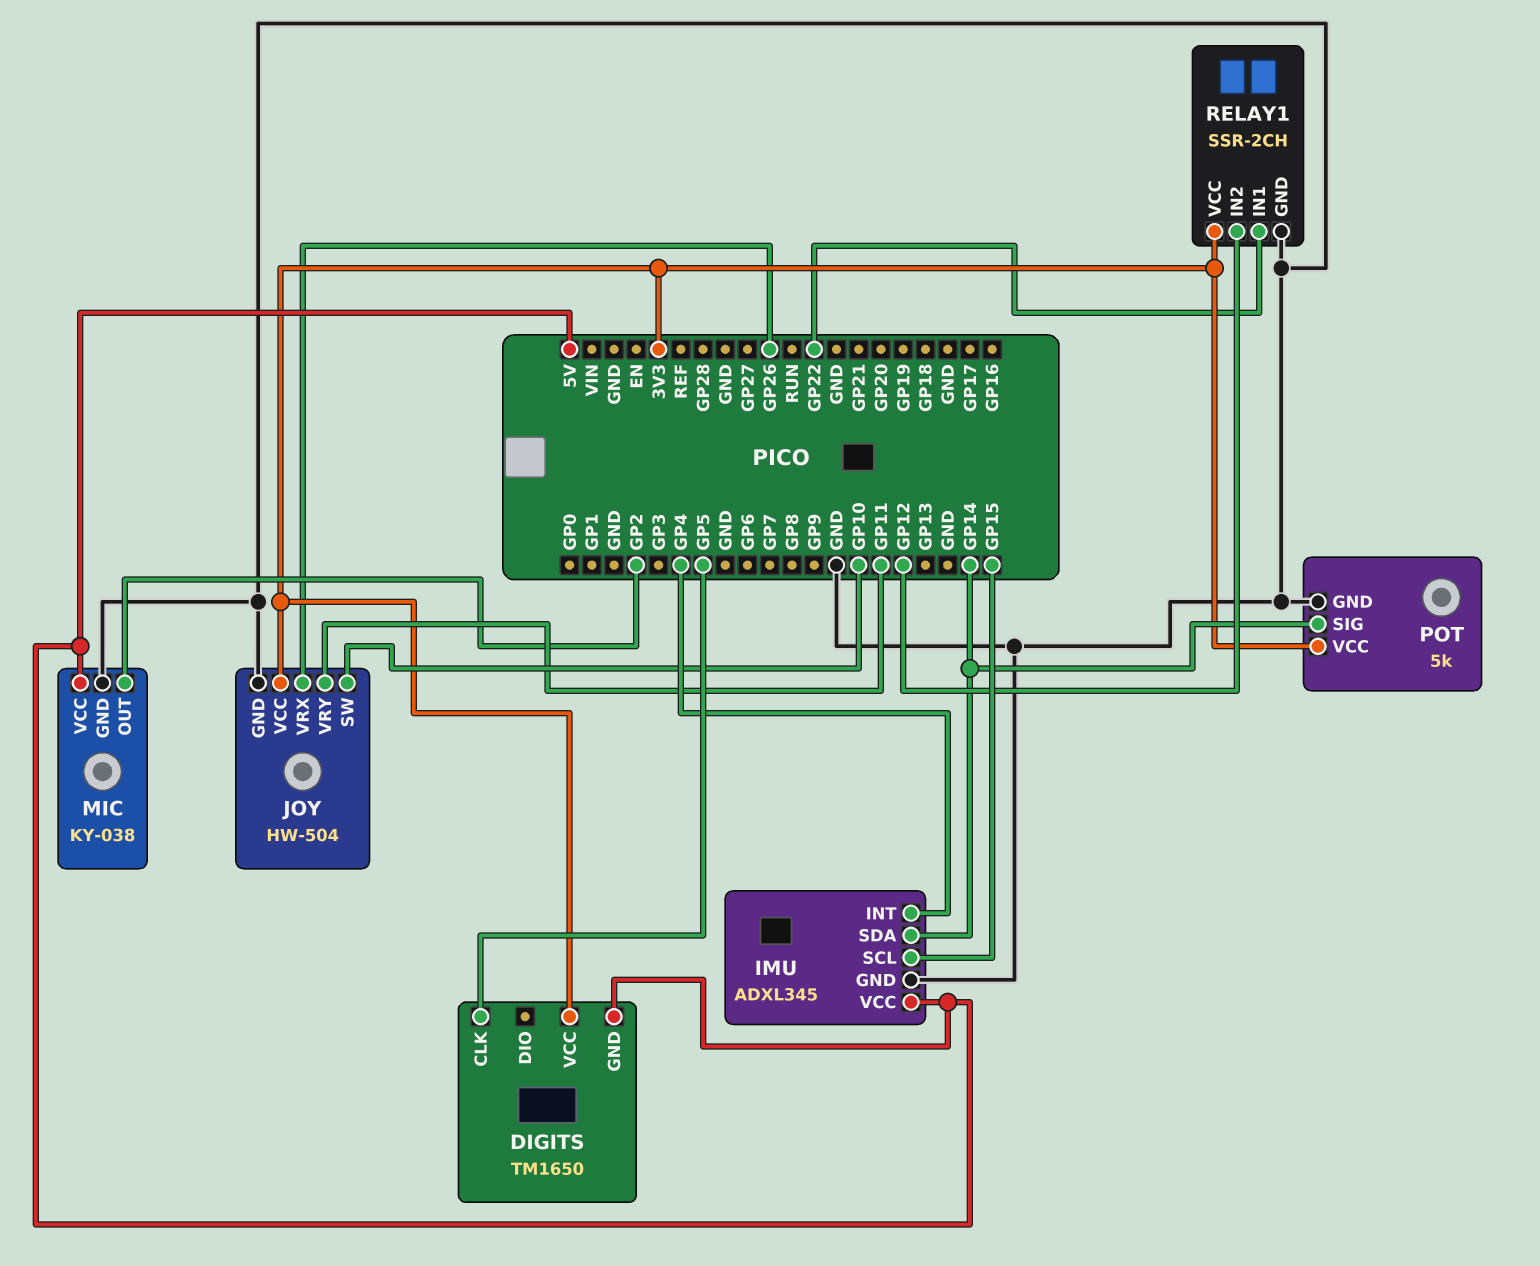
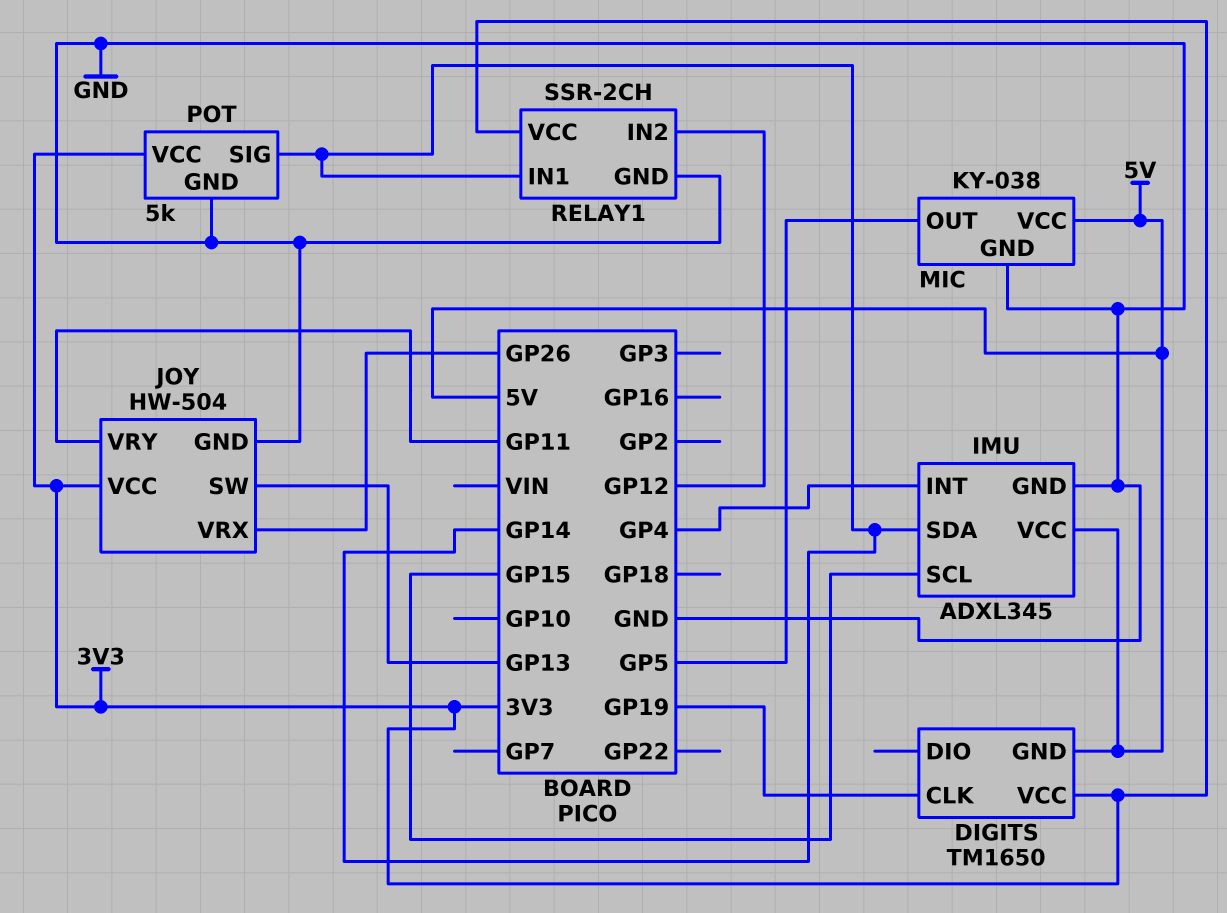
DIGITS pin CLK: GP5 -> GP19
JOY pin SW: GP10 -> GP13
MIC pin OUT: GP2 -> GP5
RELAY1 pin IN1: GP22 -> GP14

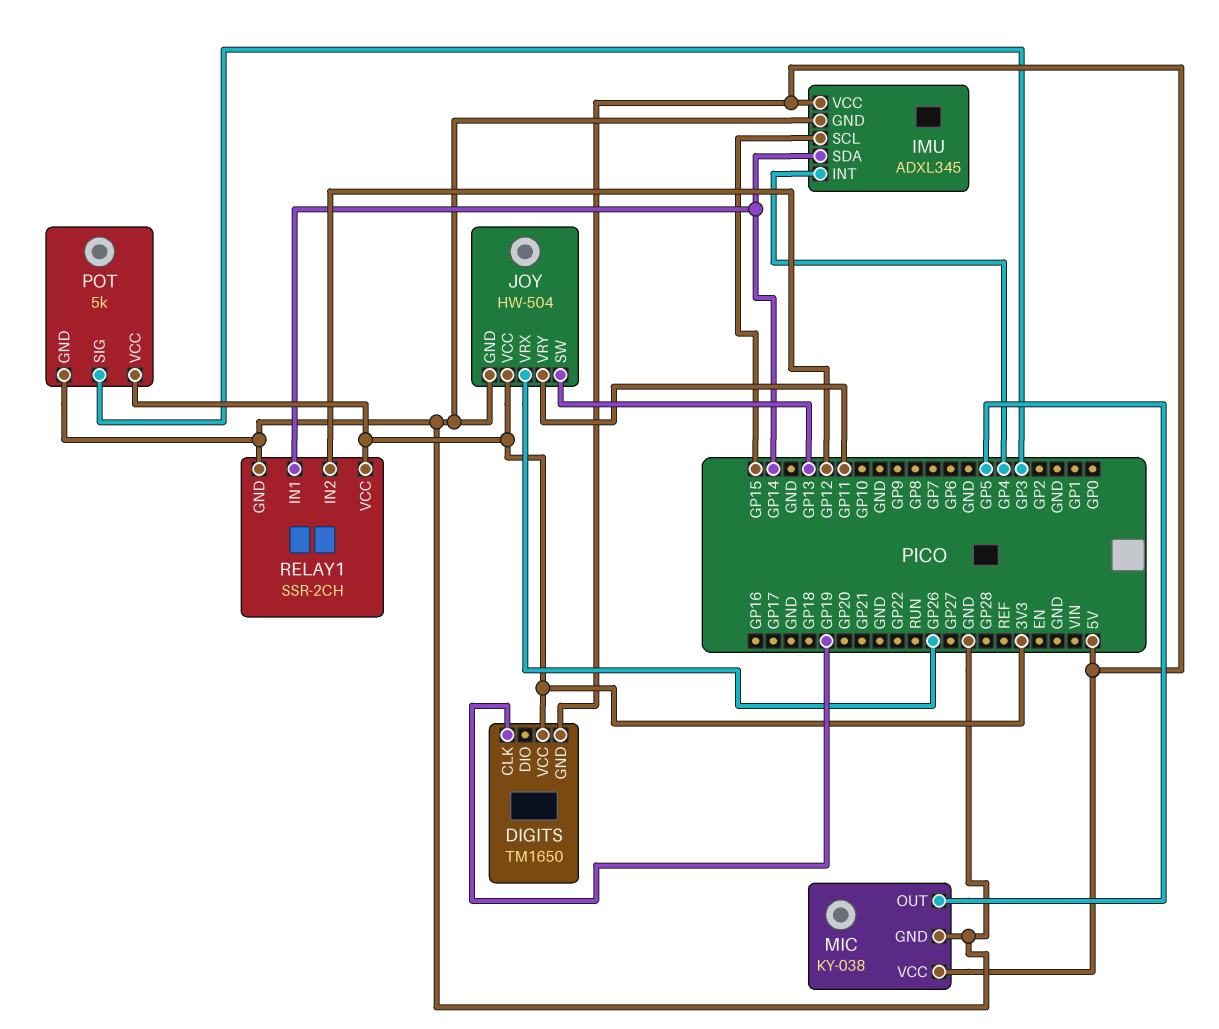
POT pin SIG: GP14 -> GP3

